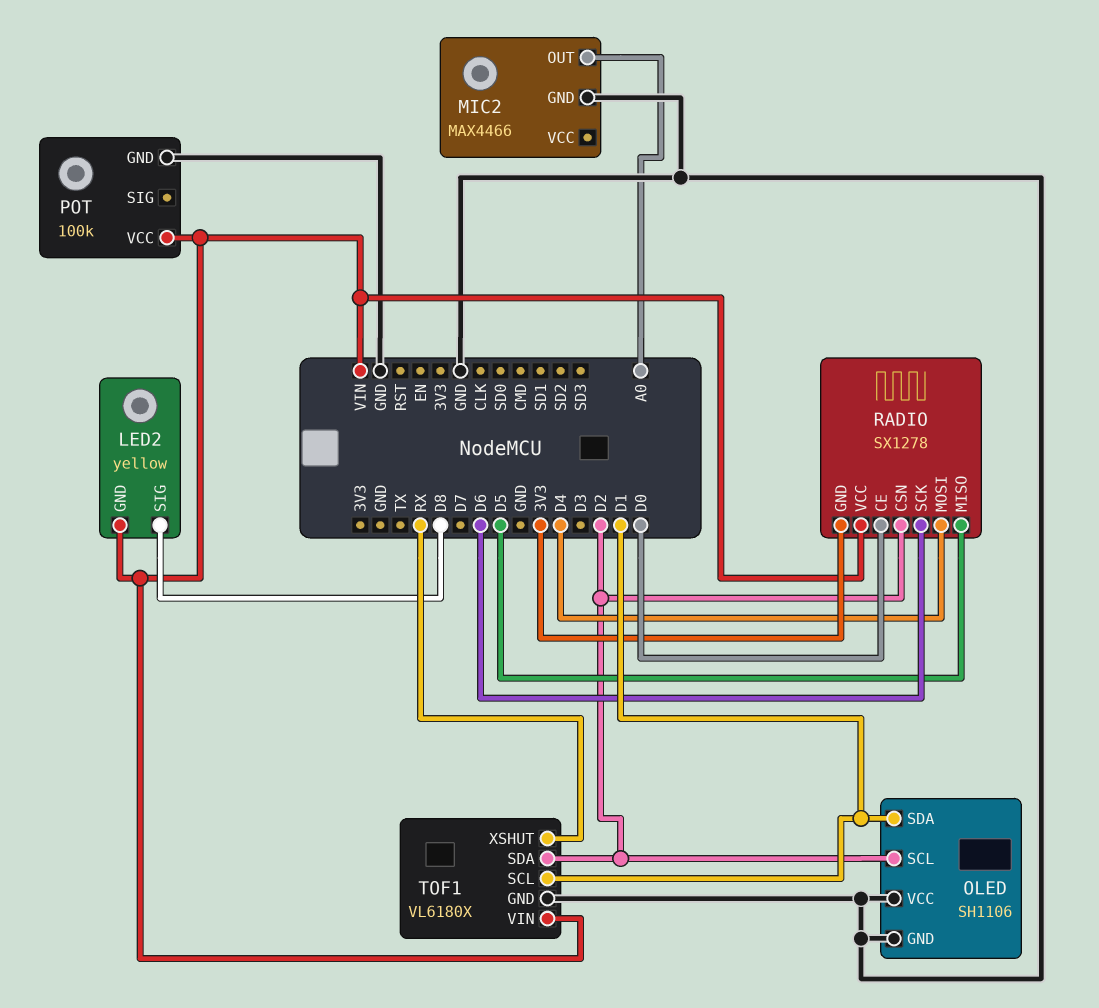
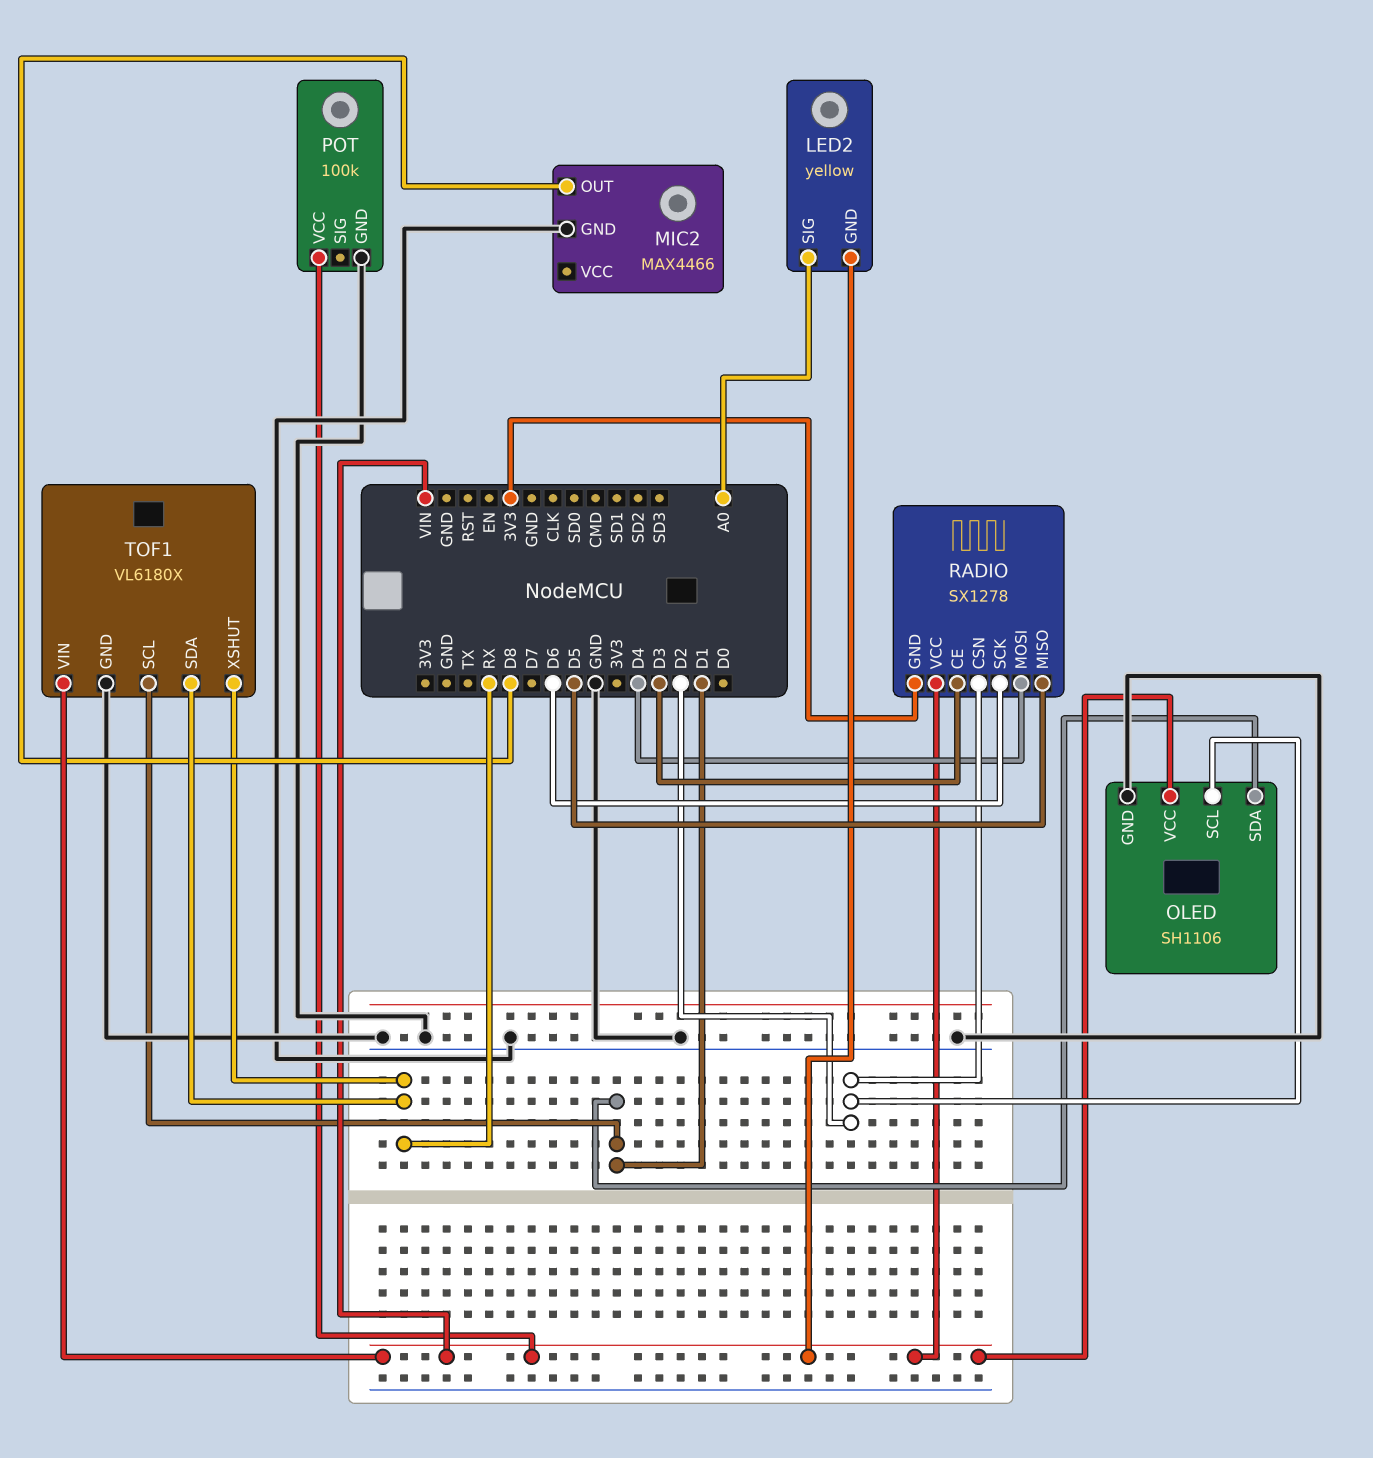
LED2 pin SIG: D8 -> A0
MIC2 pin OUT: A0 -> D8
OLED pin VCC: GND -> VIN
RADIO pin CE: D0 -> D3
TOF1 pin SDA: D2 -> RX

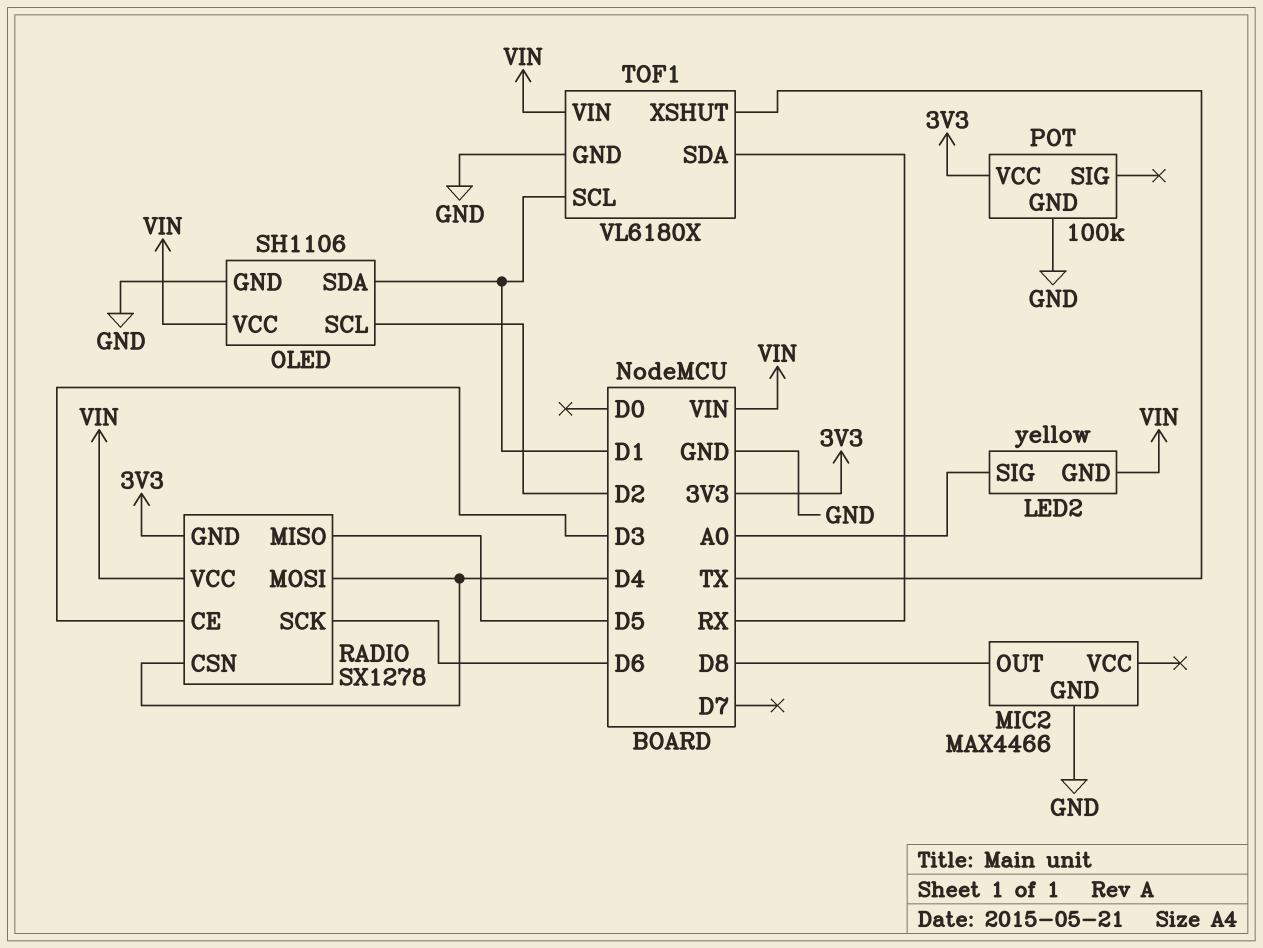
POT pin VCC: VIN -> 3V3
RADIO pin CSN: D2 -> D4
TOF1 pin XSHUT: RX -> TX

